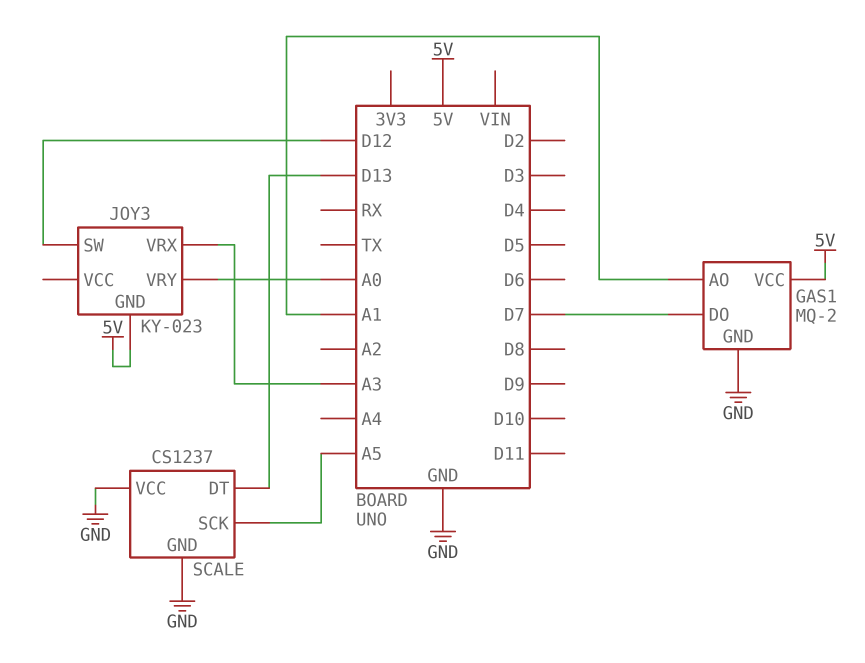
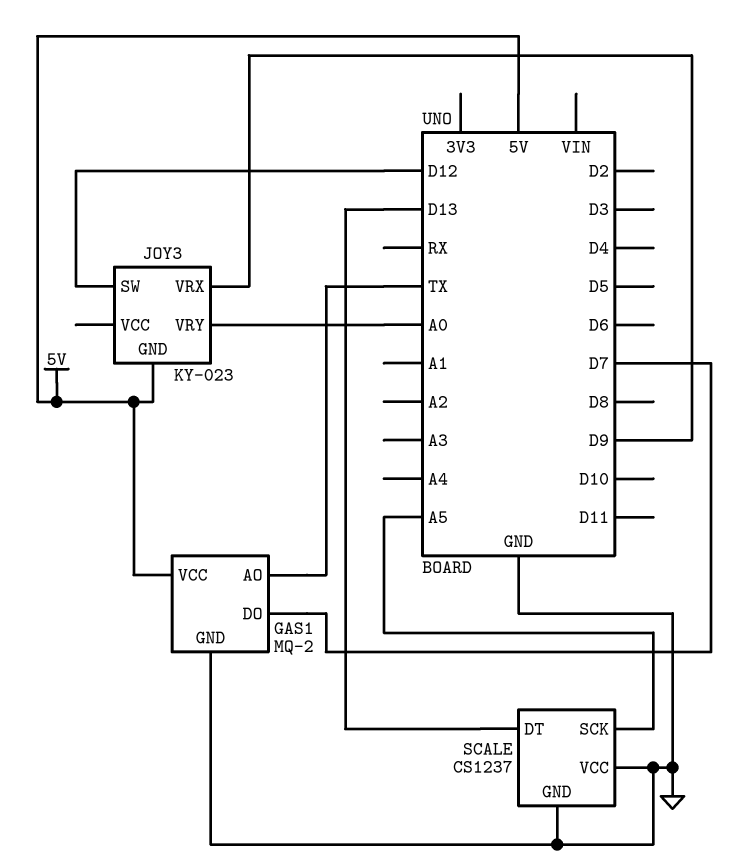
GAS1 pin AO: A1 -> TX
JOY3 pin VRX: A3 -> D9

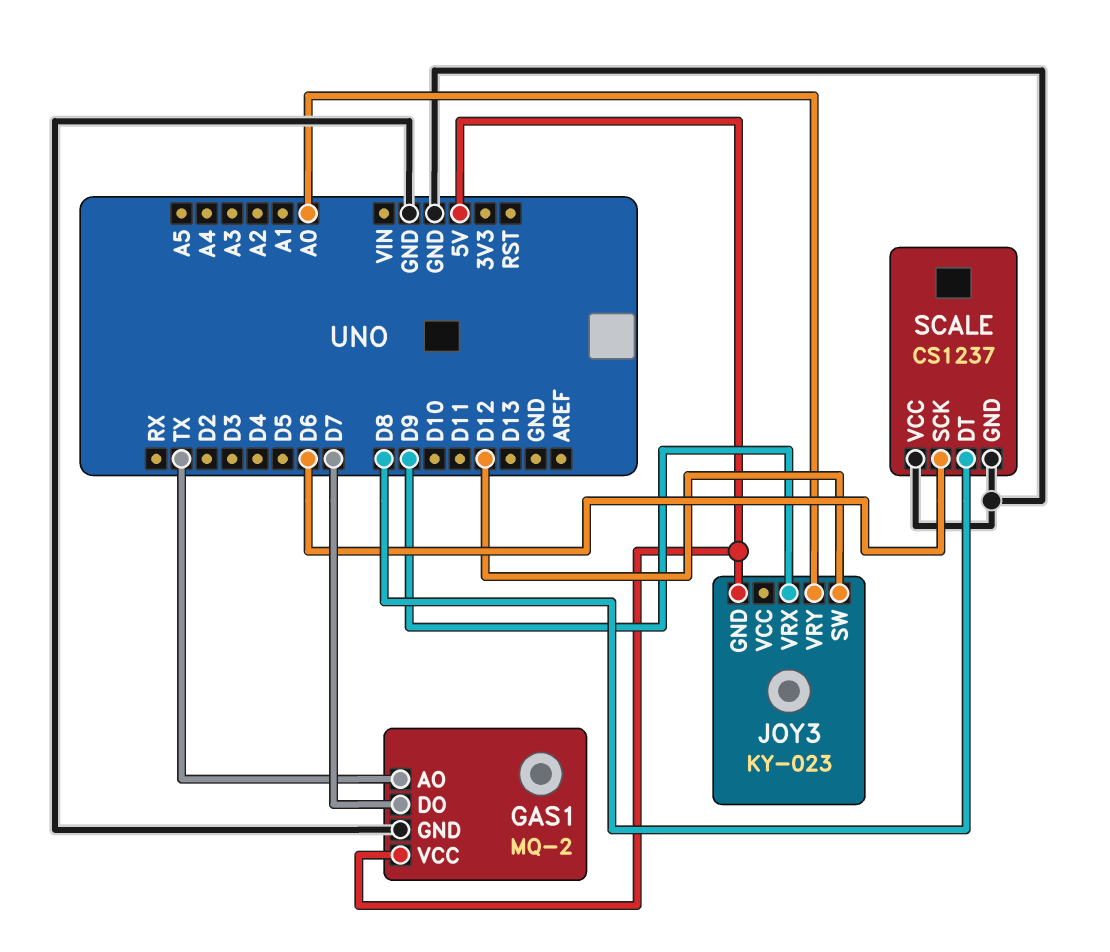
SCALE pin DT: D13 -> D8
SCALE pin SCK: A5 -> D6

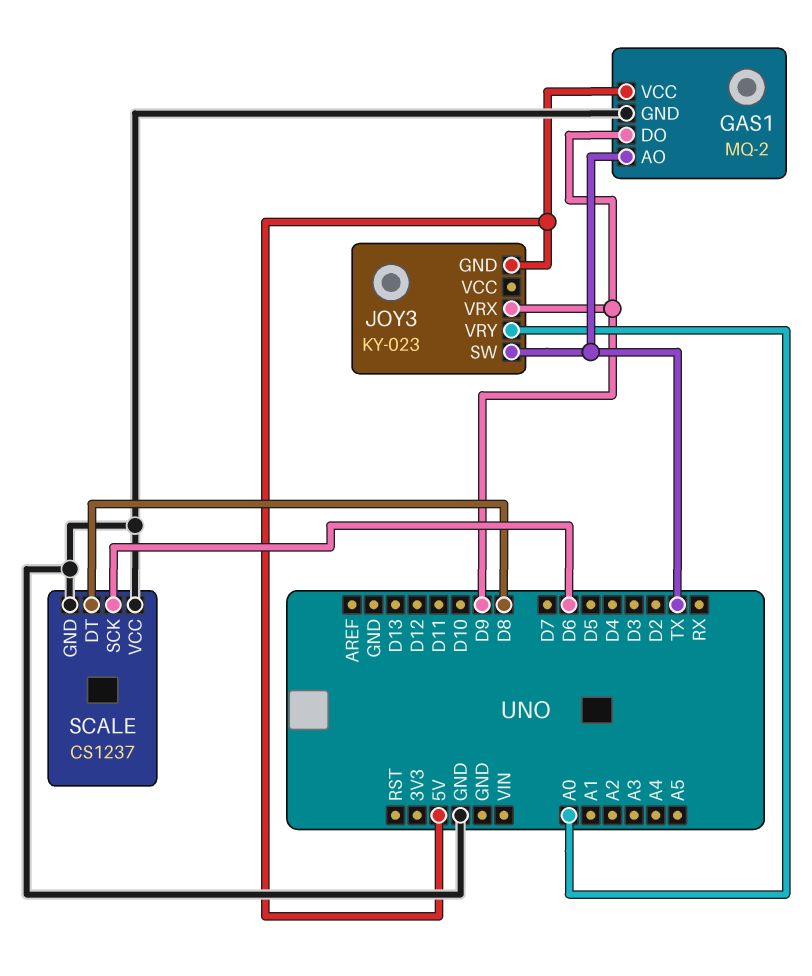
GAS1 pin DO: D7 -> D9
JOY3 pin SW: D12 -> TX

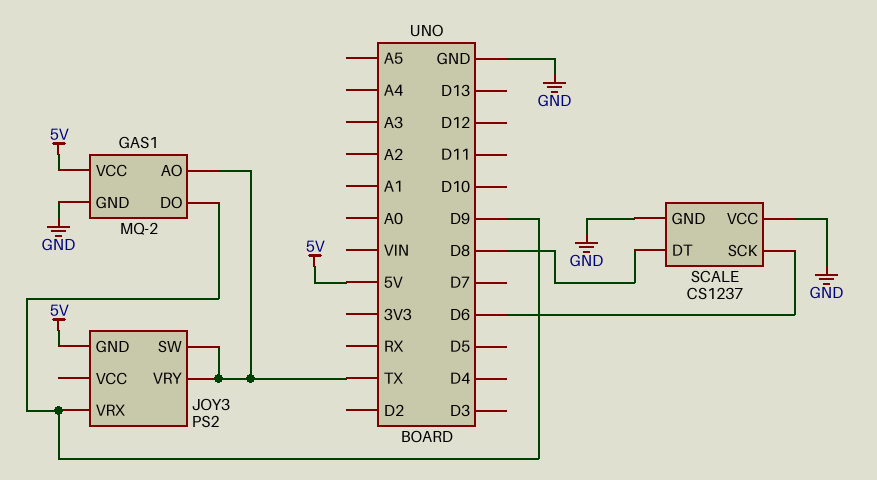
JOY3: KY-023 -> PS2
JOY3 pin VRY: A0 -> TX

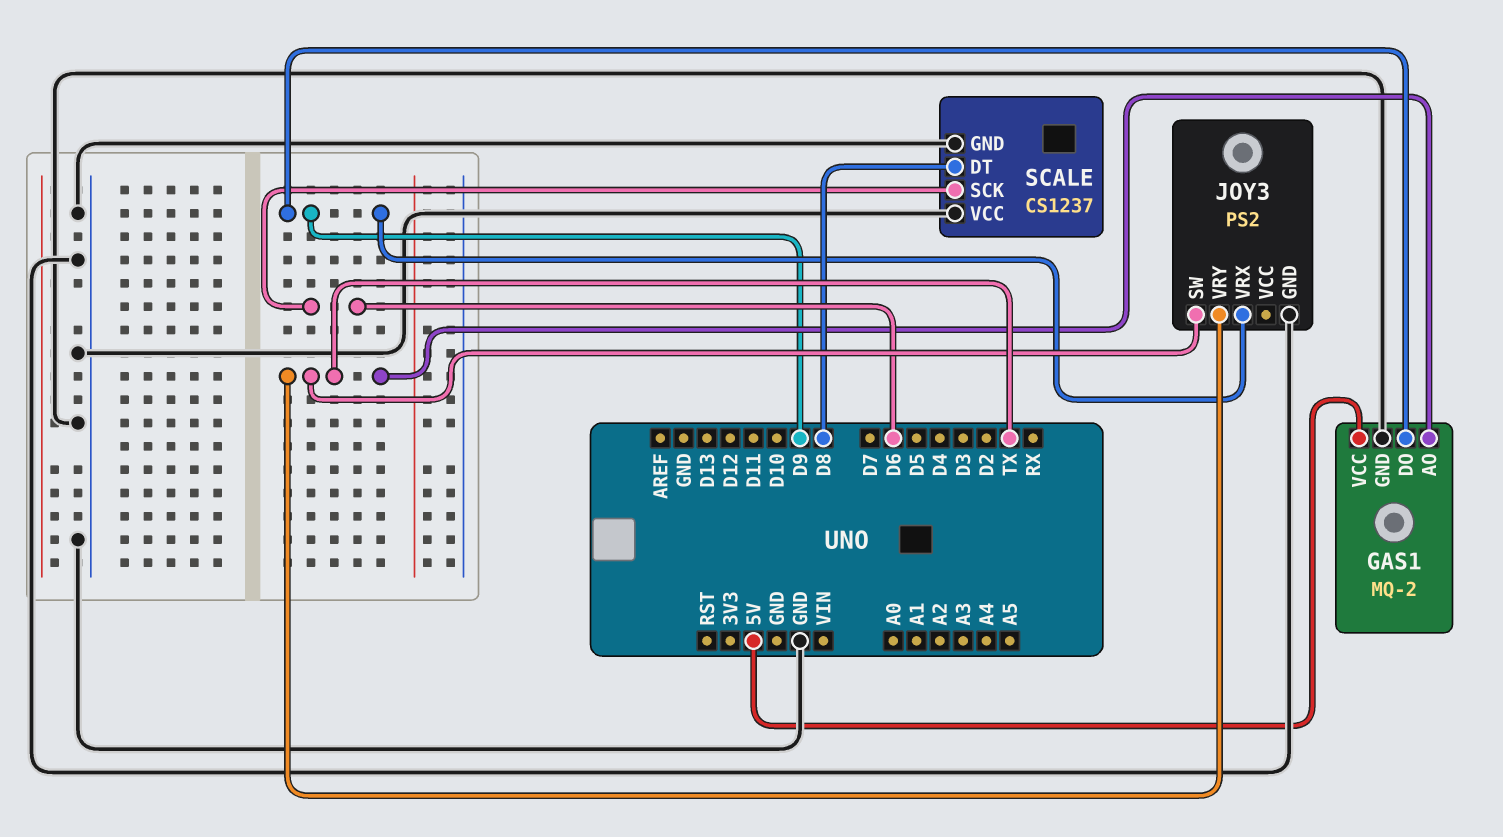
JOY3 pin GND: 5V -> GND

